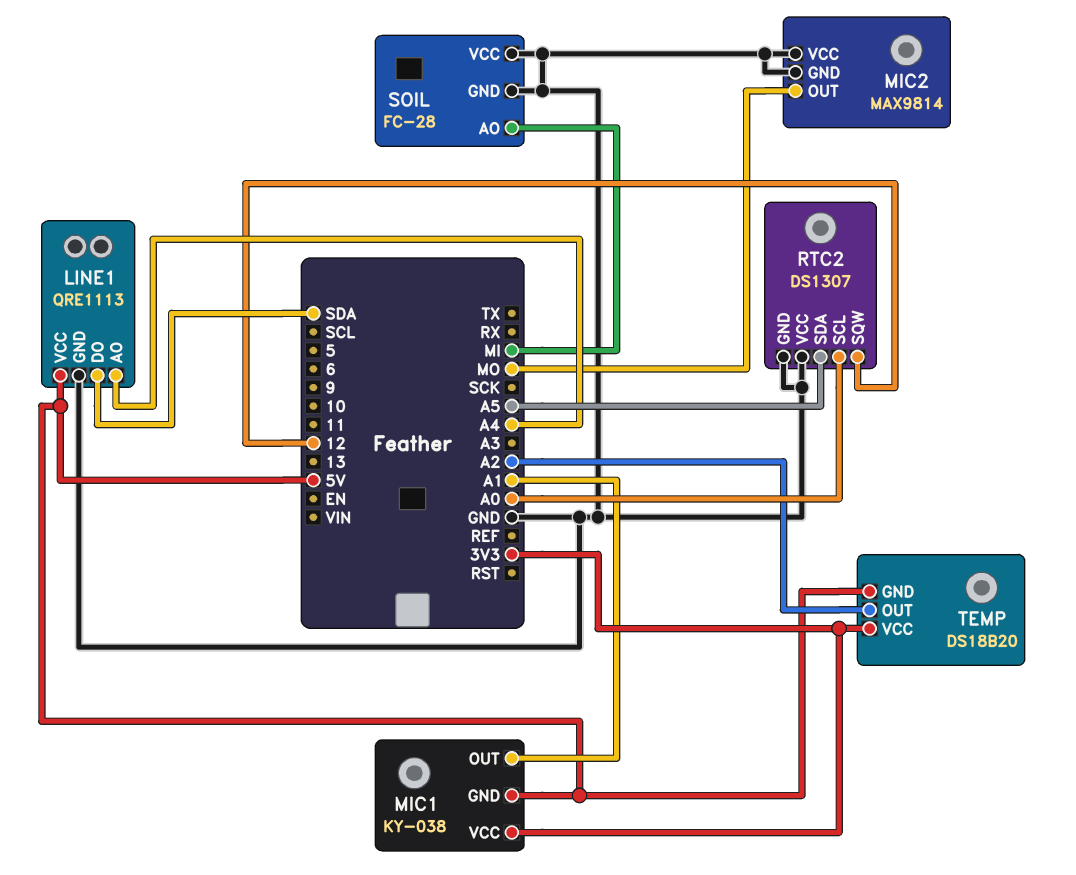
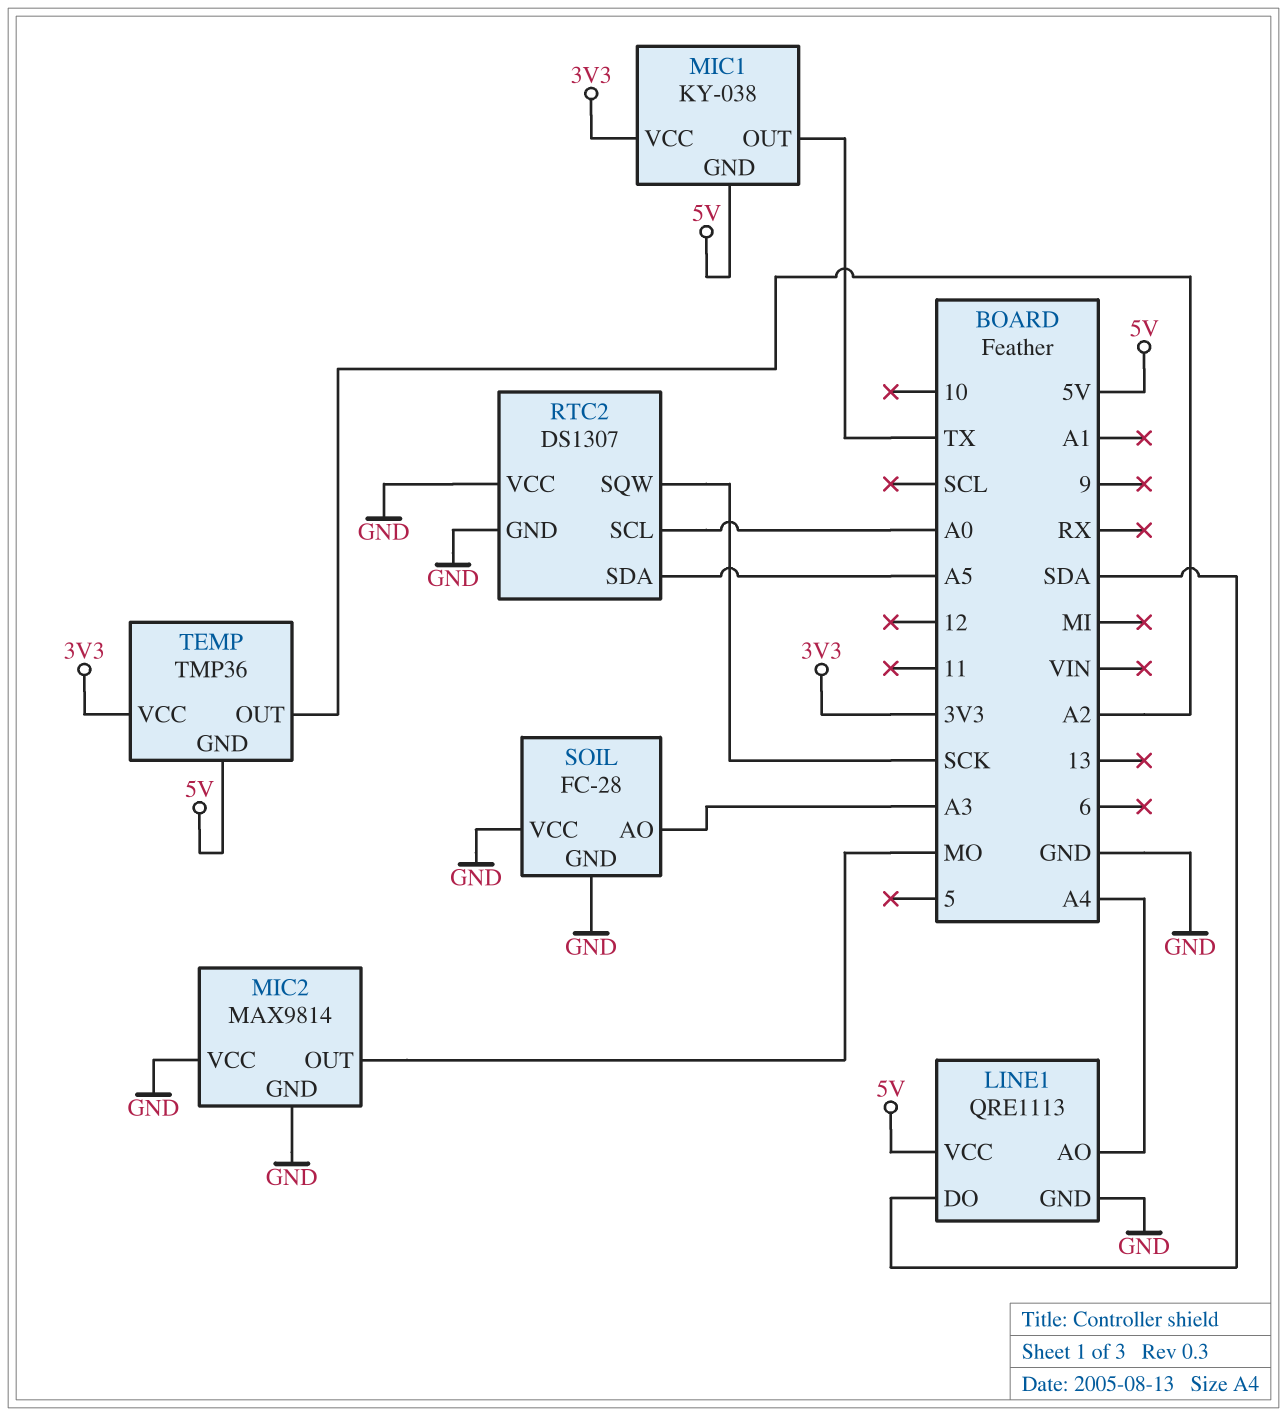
MIC1 pin OUT: A1 -> TX
RTC2 pin SQW: 12 -> SCK
SOIL pin AO: MI -> A3
TEMP: DS18B20 -> TMP36

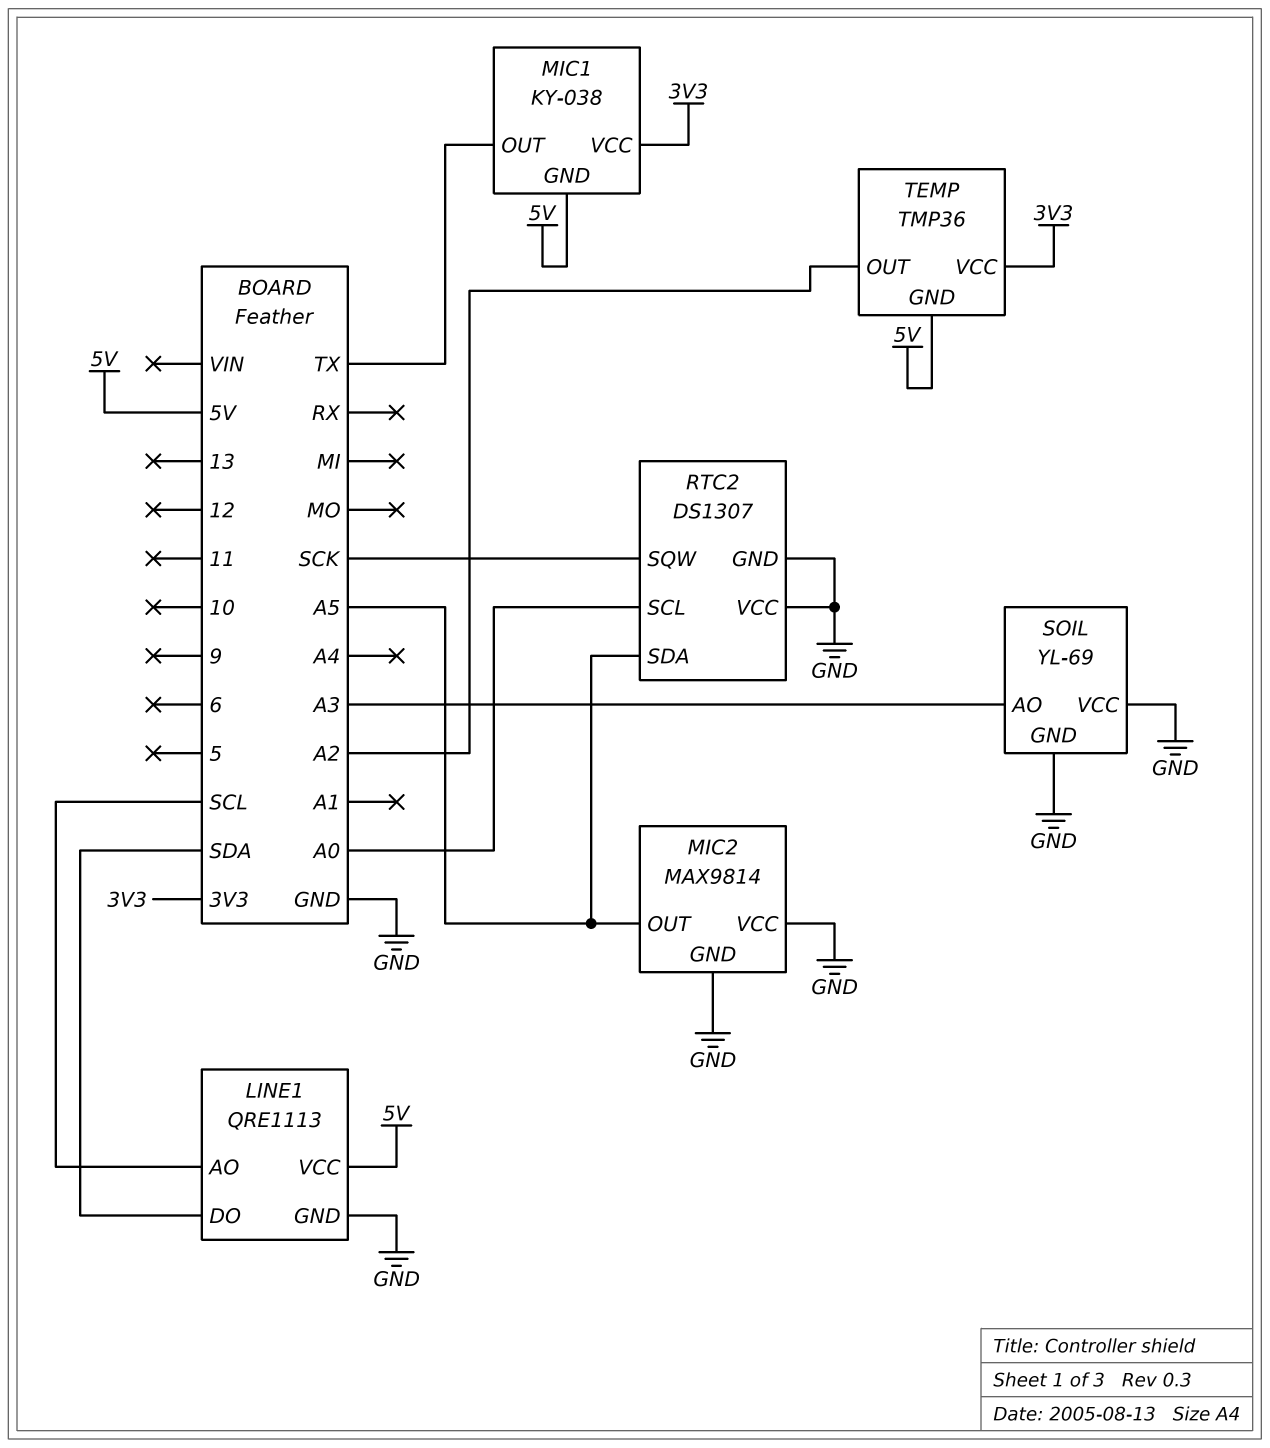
LINE1 pin AO: A4 -> SCL
MIC2 pin OUT: MO -> A5
SOIL: FC-28 -> YL-69

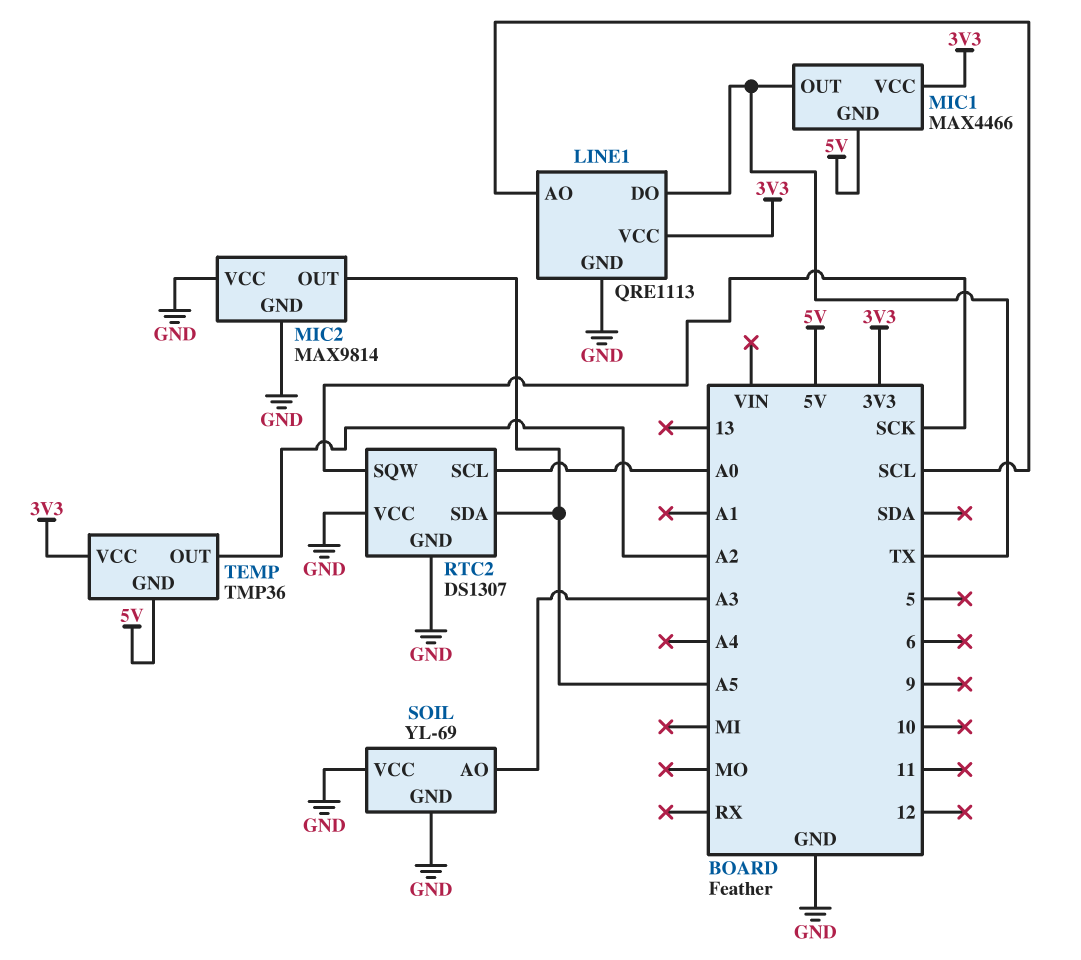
LINE1 pin DO: SDA -> TX
LINE1 pin VCC: 5V -> 3V3
MIC1: KY-038 -> MAX4466

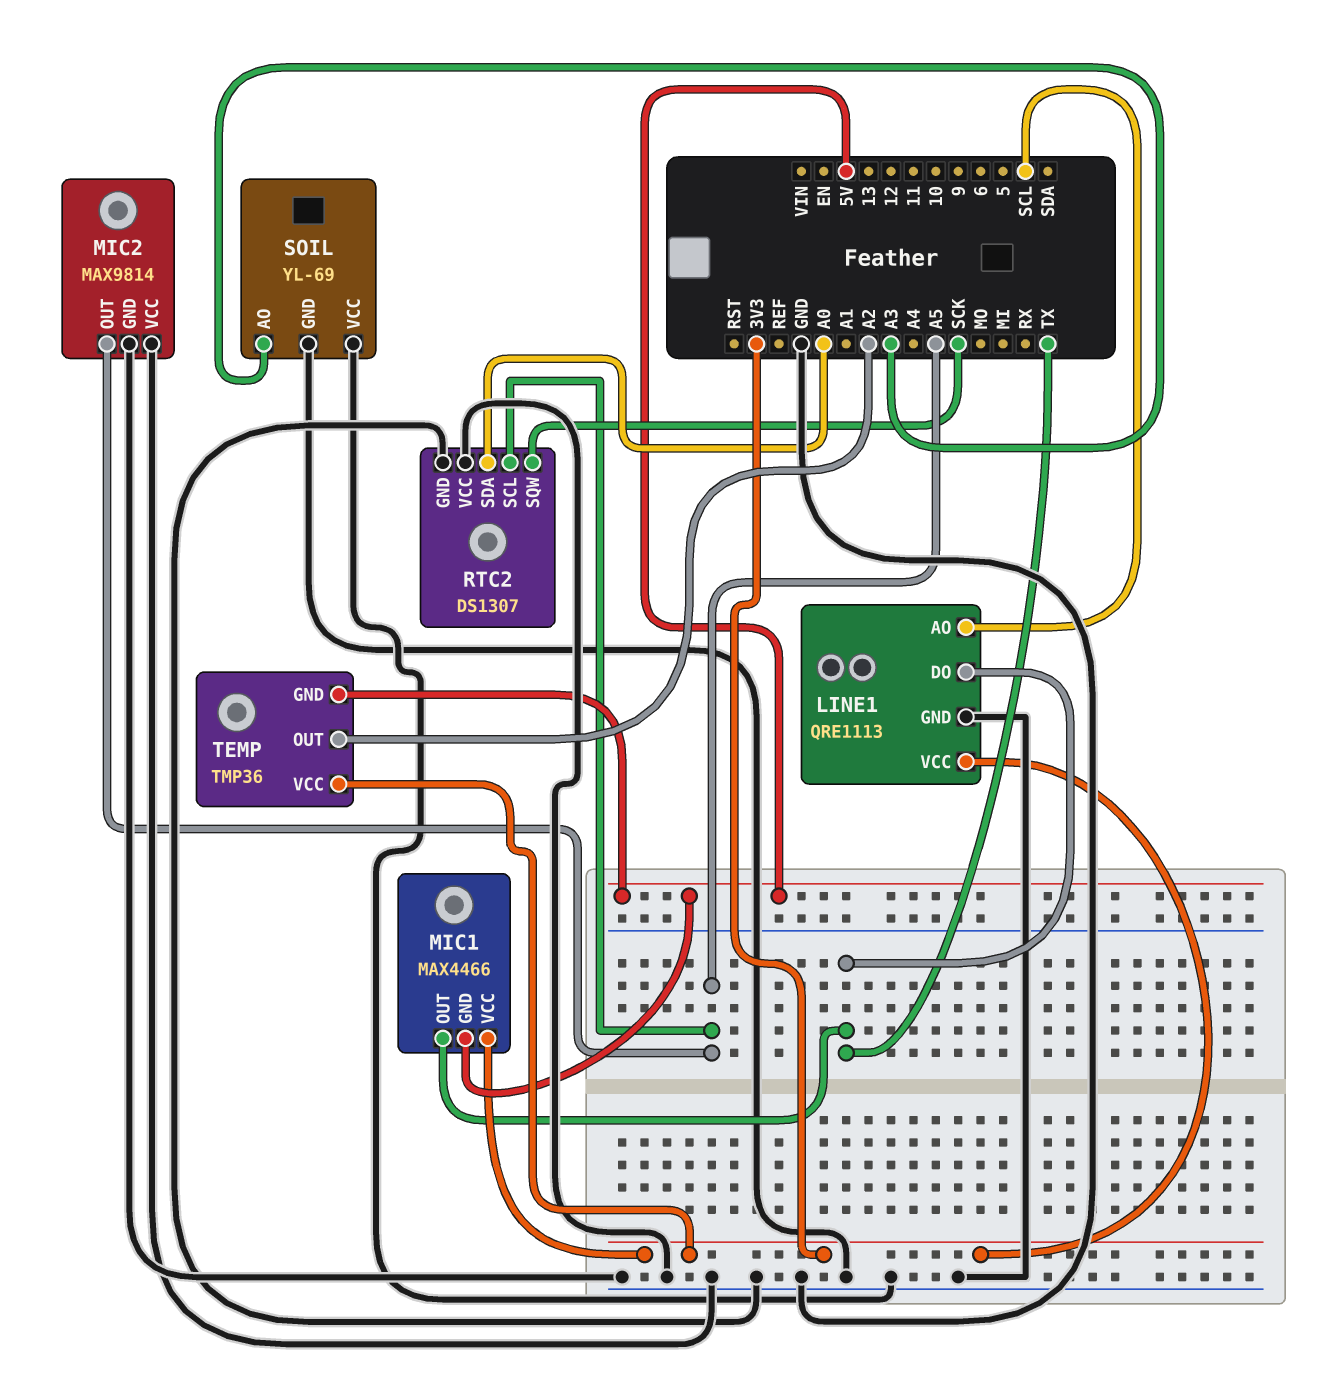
RTC2 pin SCL: A0 -> A5
RTC2 pin SDA: A5 -> A0

